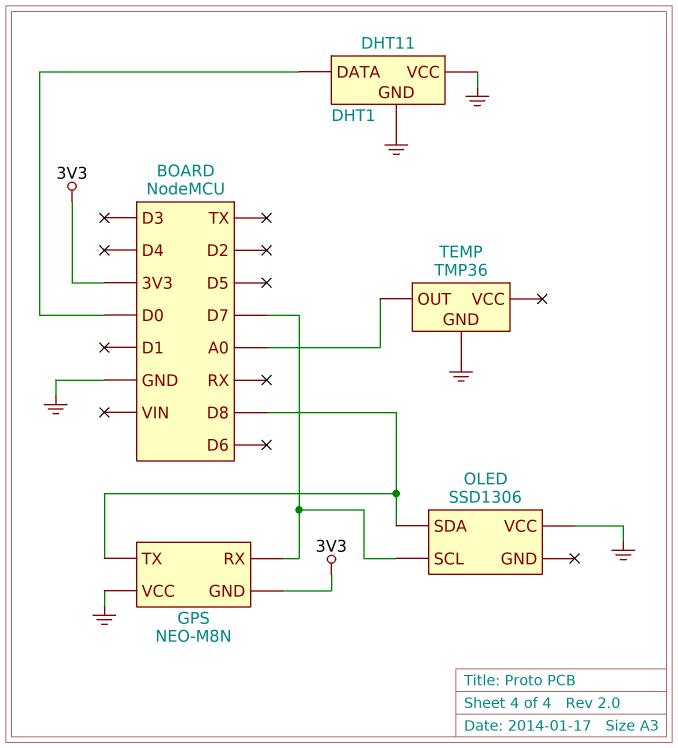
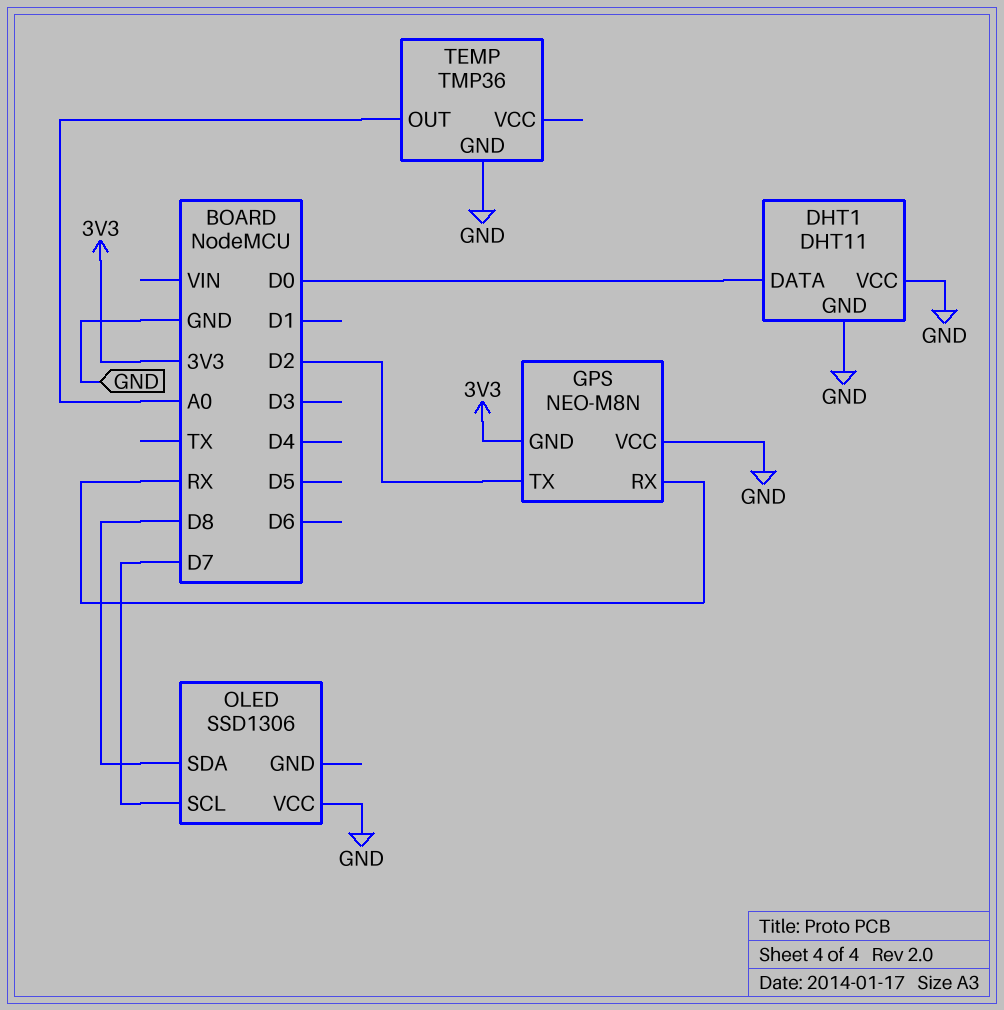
GPS pin RX: D7 -> RX
GPS pin TX: D8 -> D2

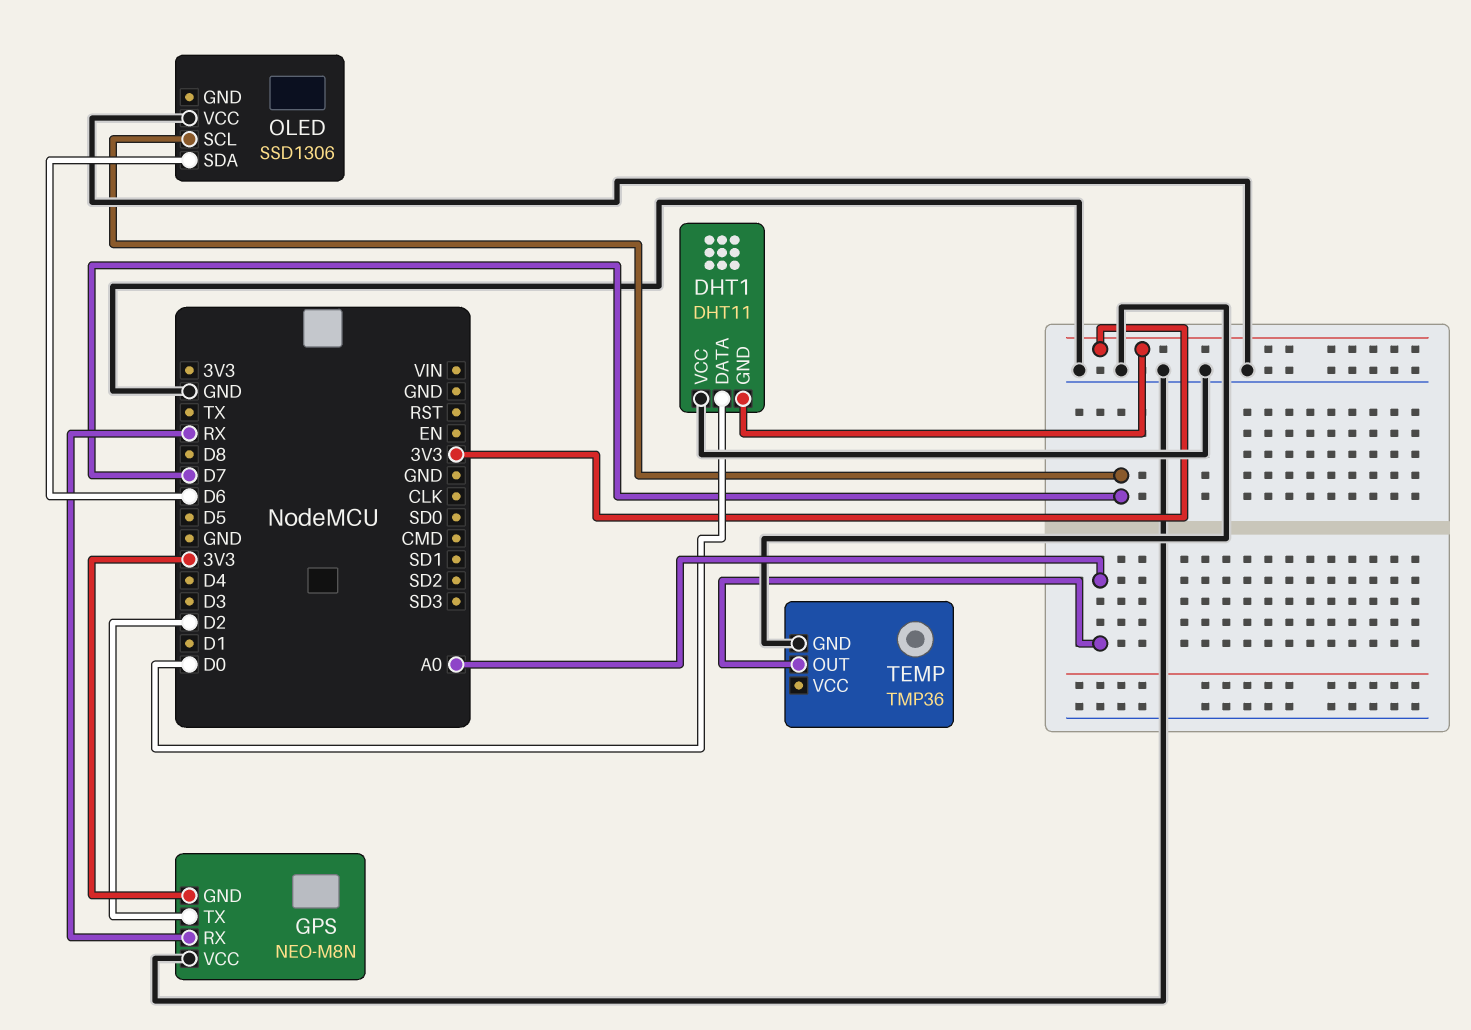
DHT1 pin GND: GND -> 3V3
OLED pin SDA: D8 -> D6

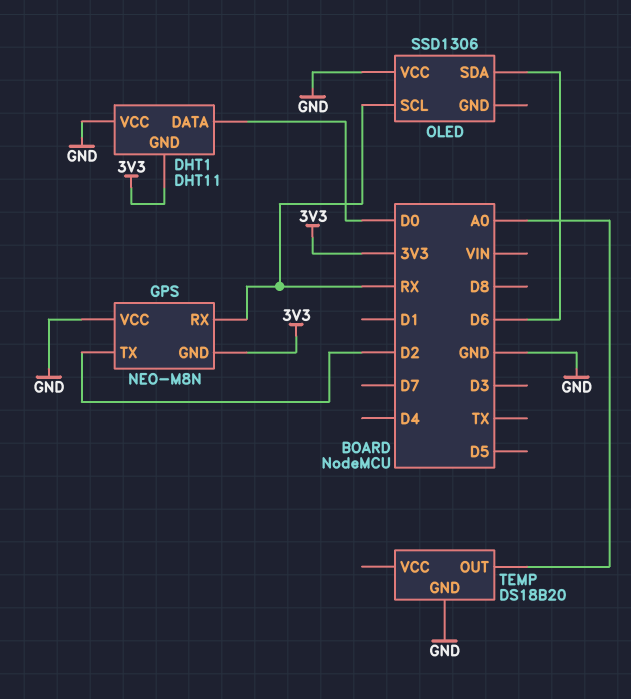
OLED pin SCL: D7 -> RX
TEMP: TMP36 -> DS18B20

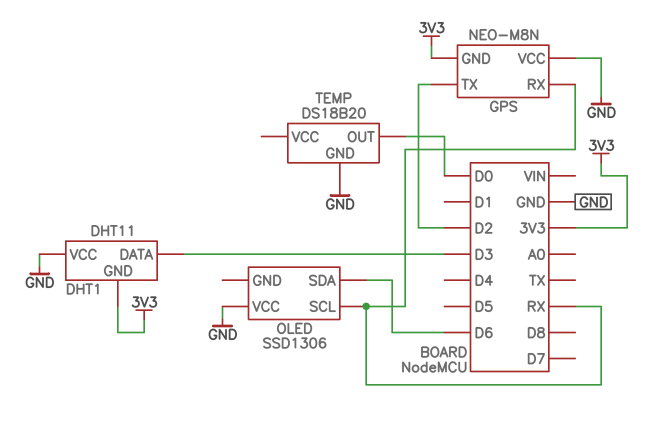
DHT1 pin DATA: D0 -> D3
TEMP pin OUT: A0 -> D0

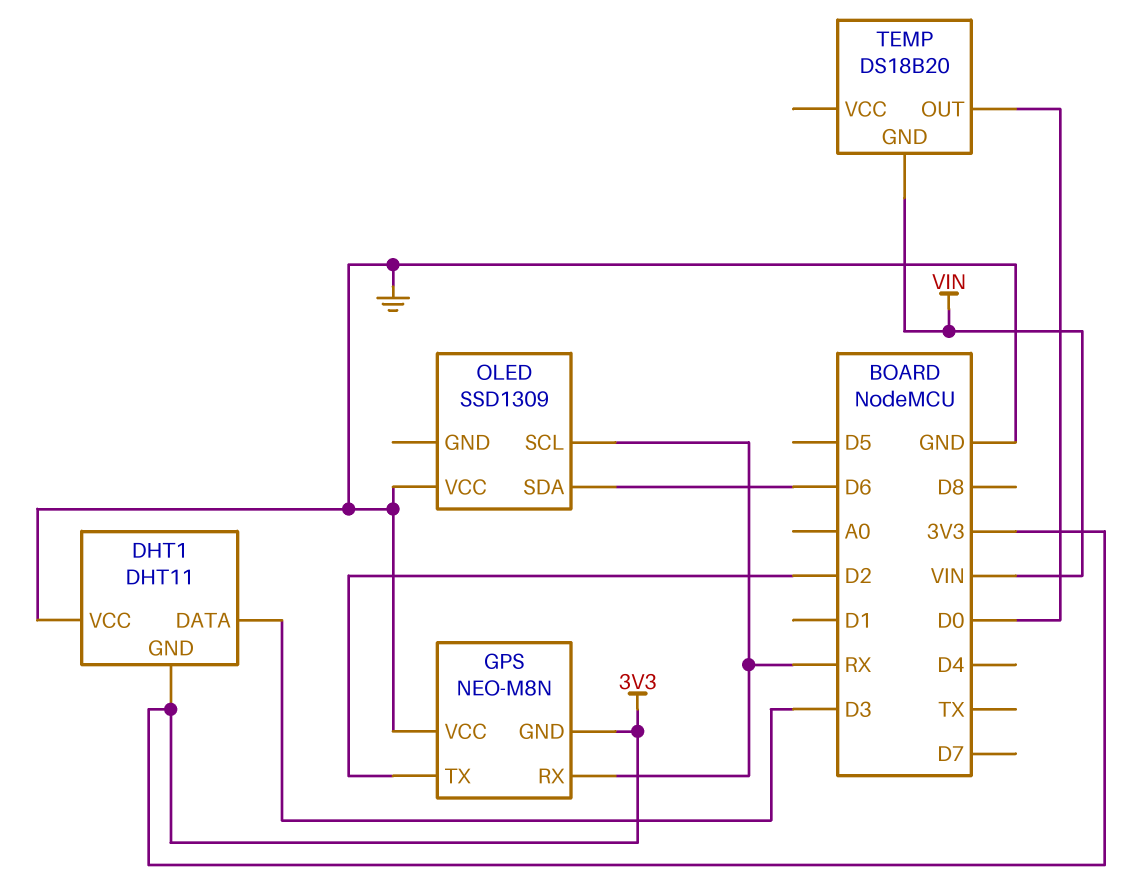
OLED: SSD1306 -> SSD1309
TEMP pin GND: GND -> VIN

